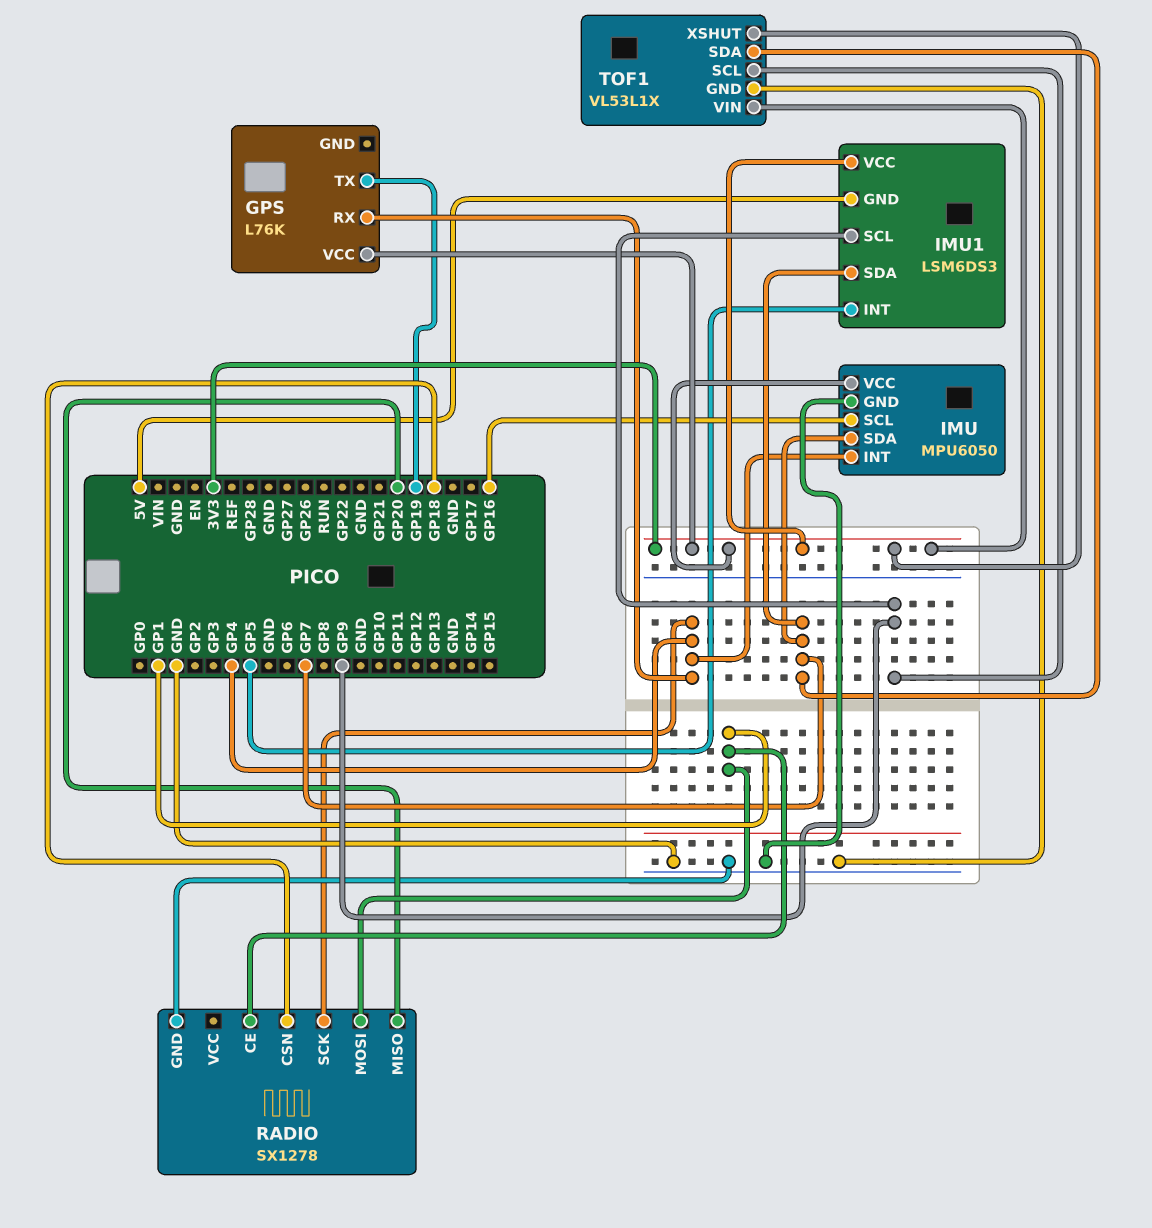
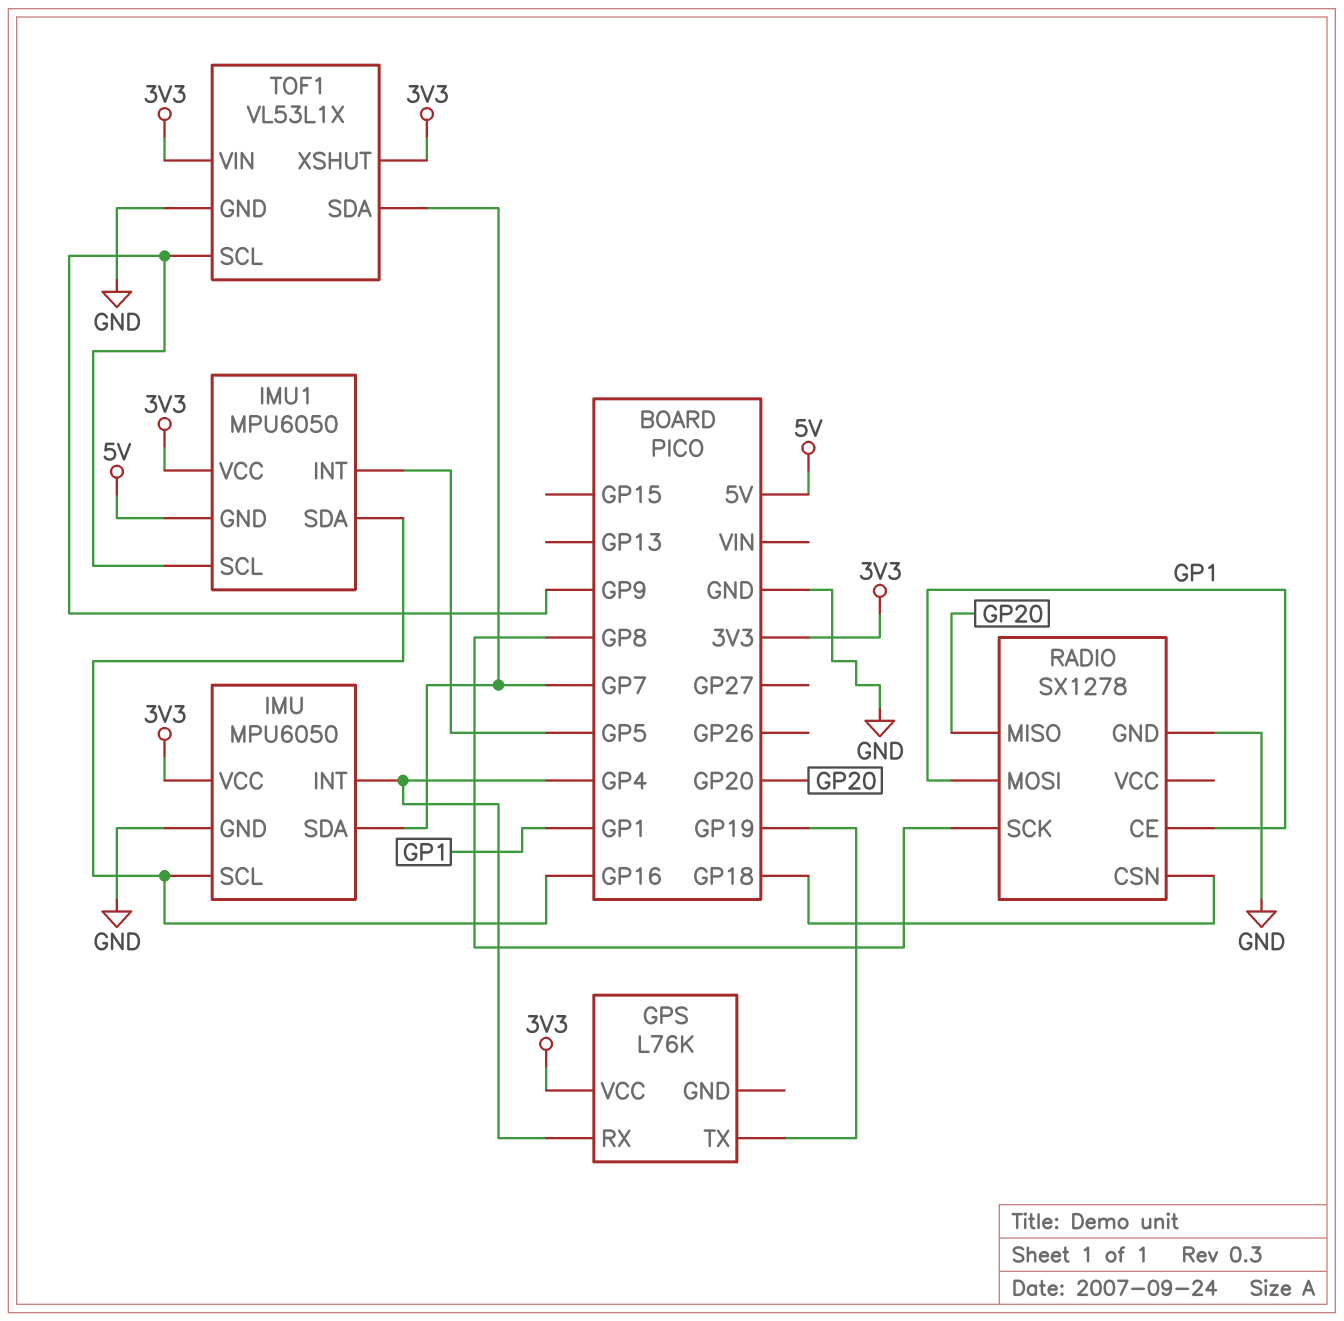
IMU1: LSM6DS3 -> MPU6050
IMU1 pin SDA: GP7 -> GP16
RADIO pin SCK: GP4 -> GP8

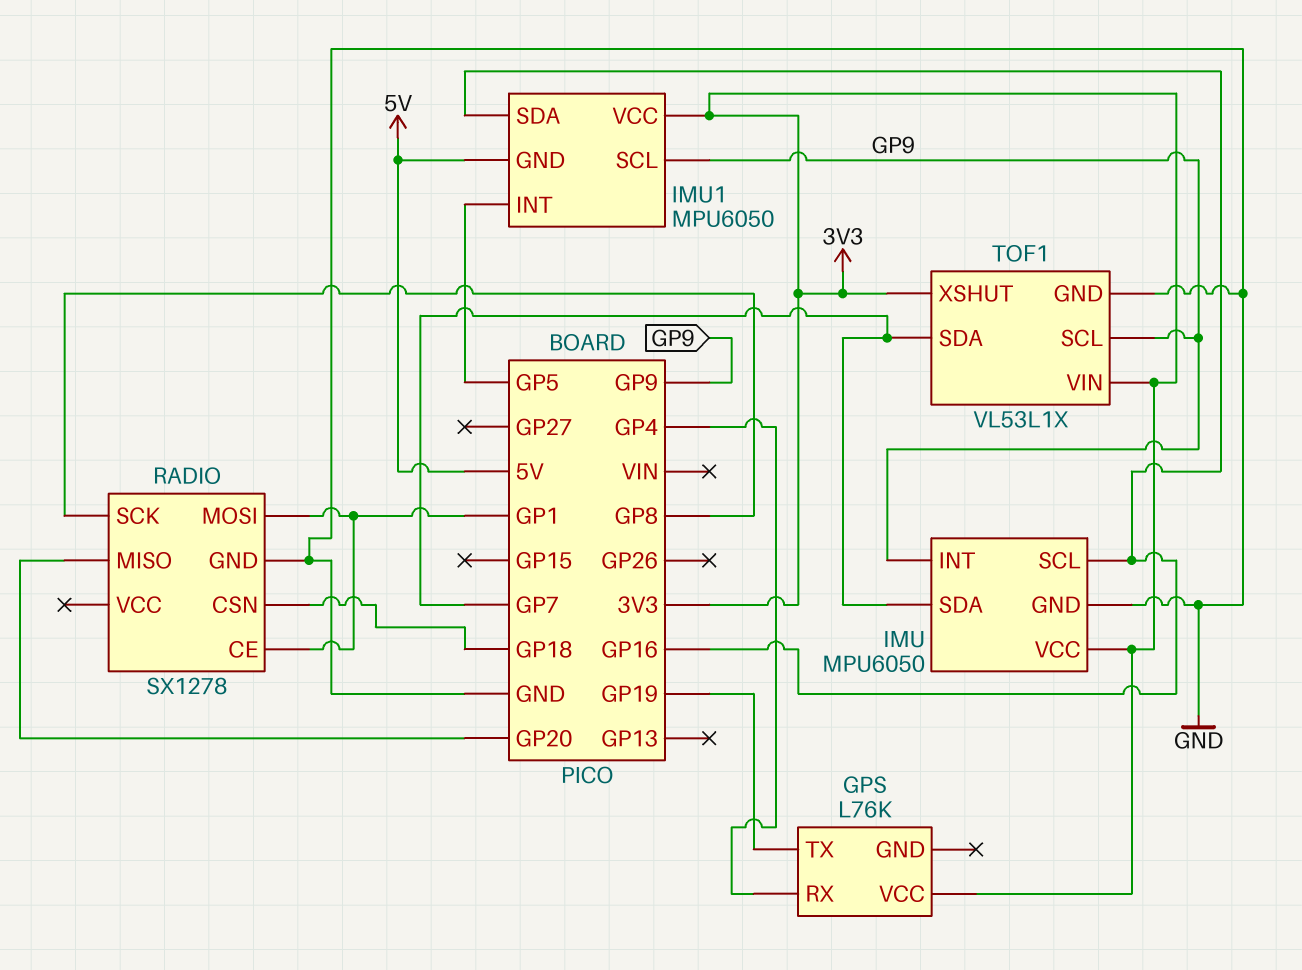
IMU pin INT: GP4 -> GP9

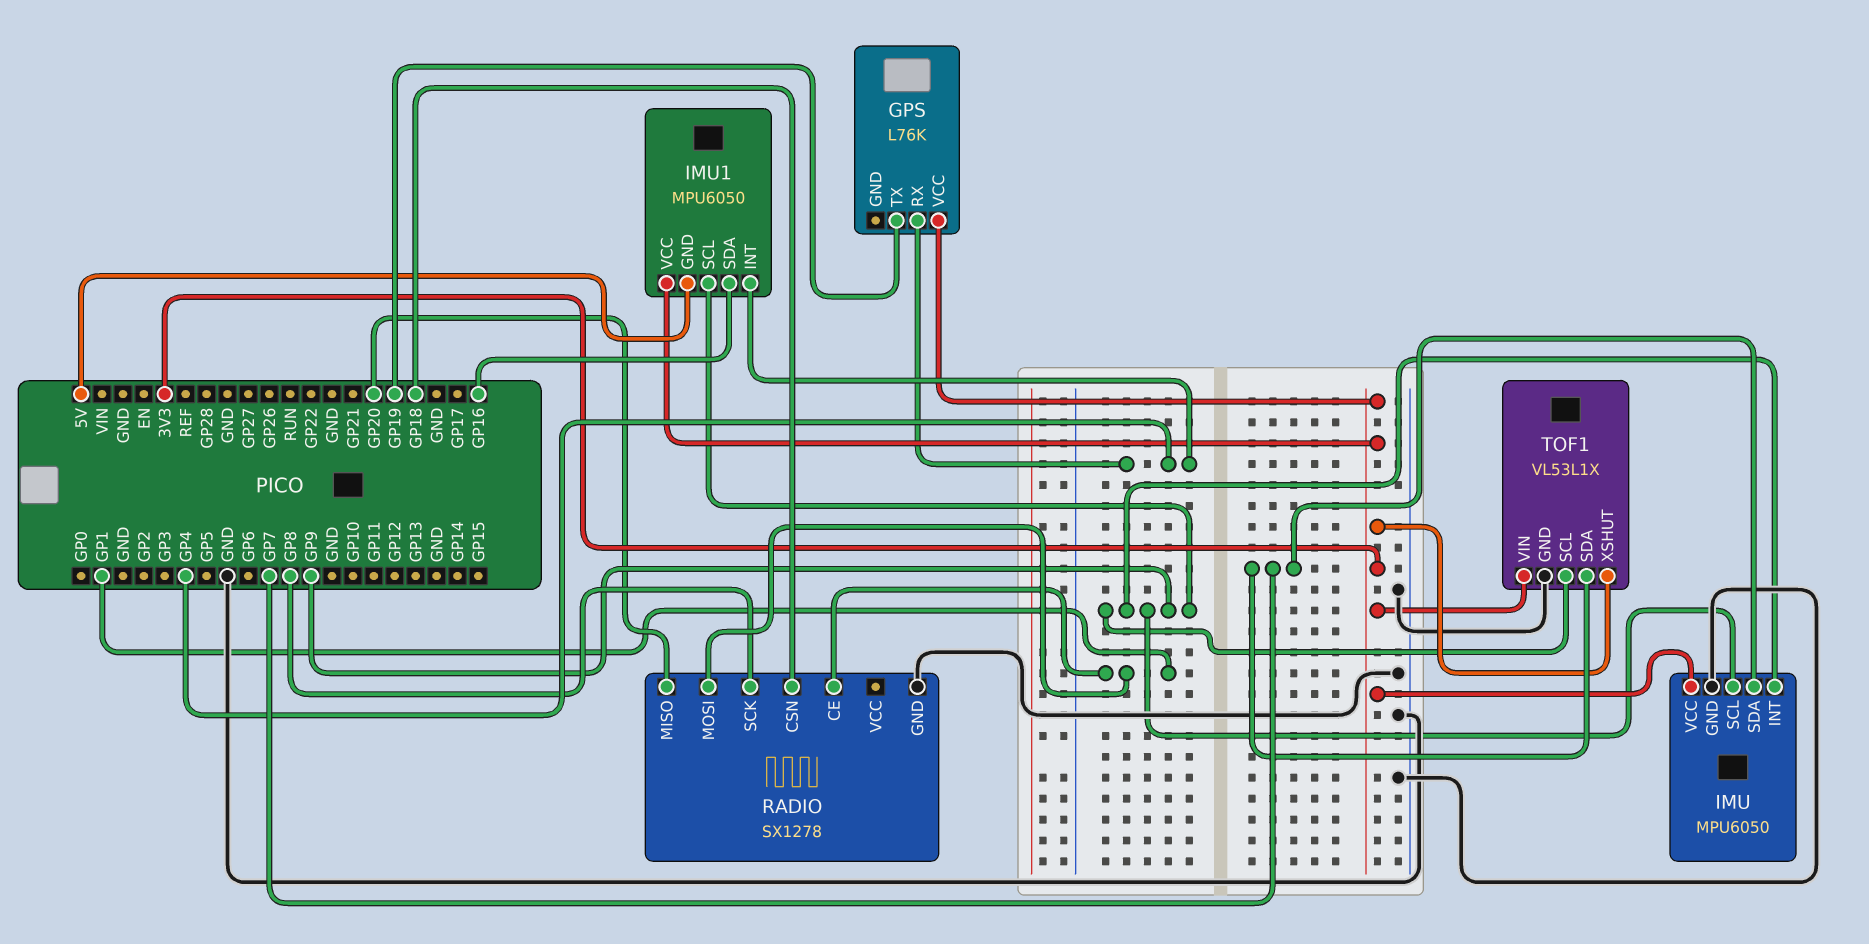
IMU pin SCL: GP16 -> GP9
IMU1 pin INT: GP5 -> GP4

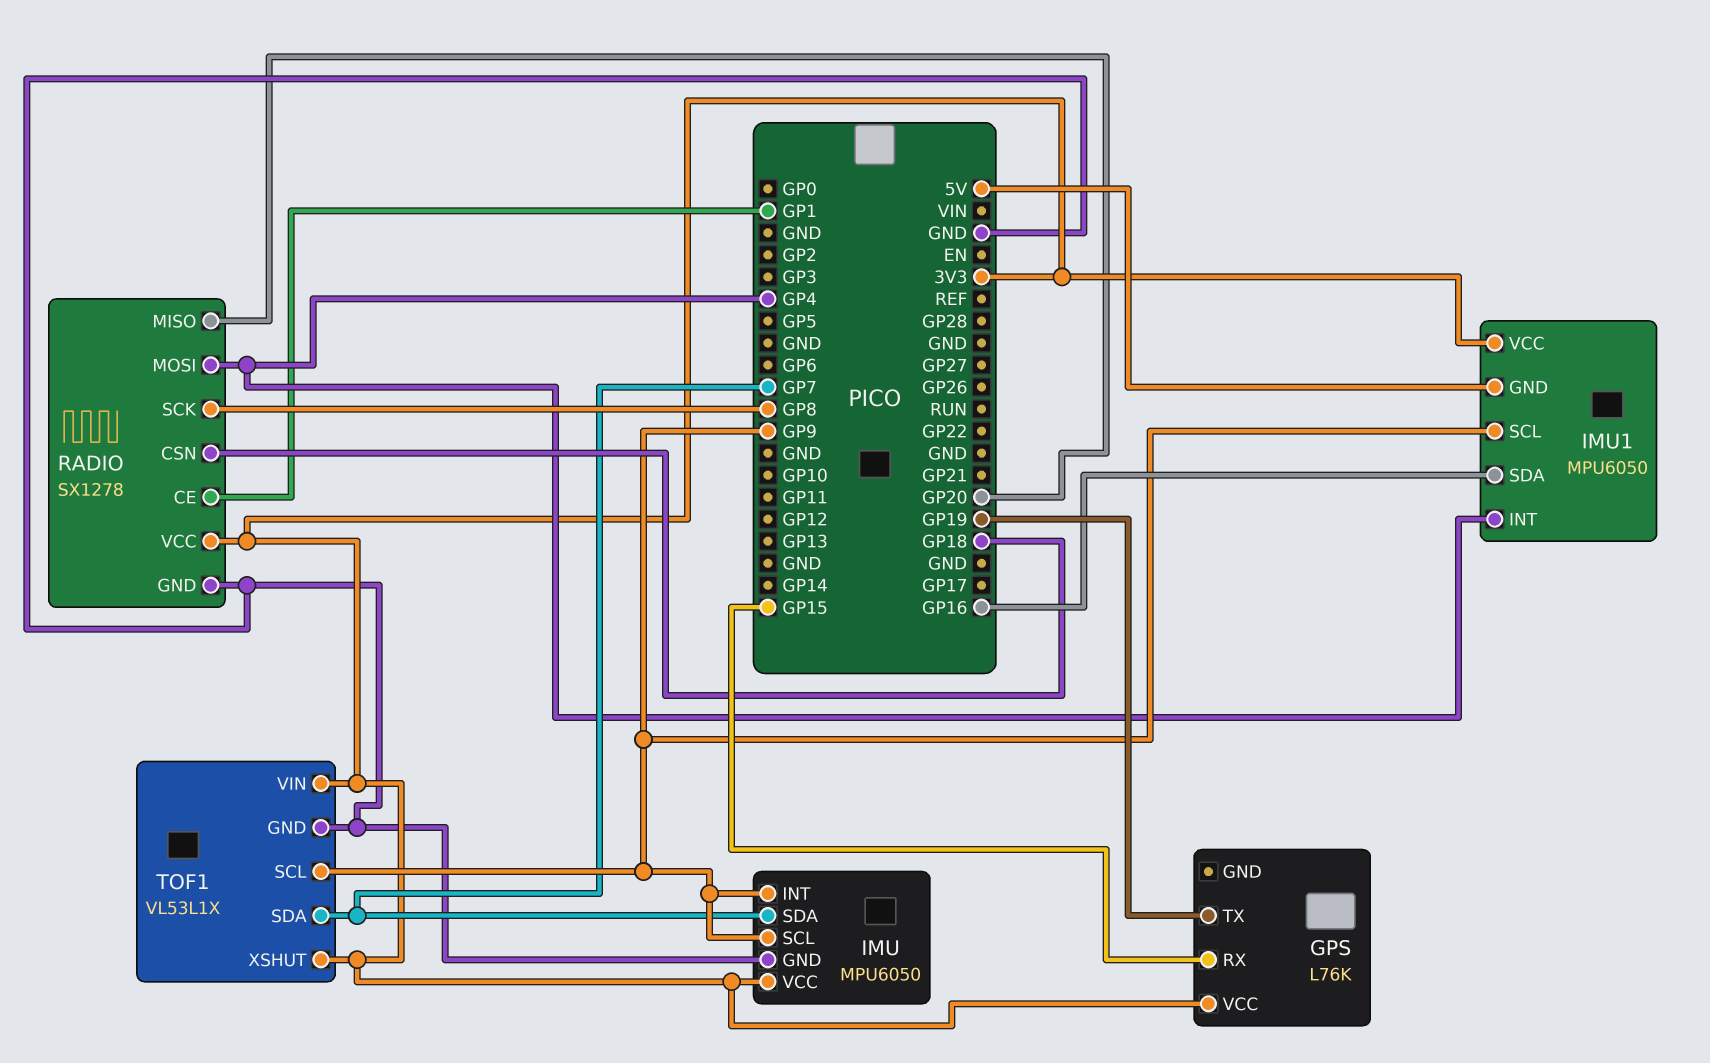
GPS pin RX: GP4 -> GP15
RADIO pin MOSI: GP1 -> GP4
RADIO pin VCC: none -> 3V3

